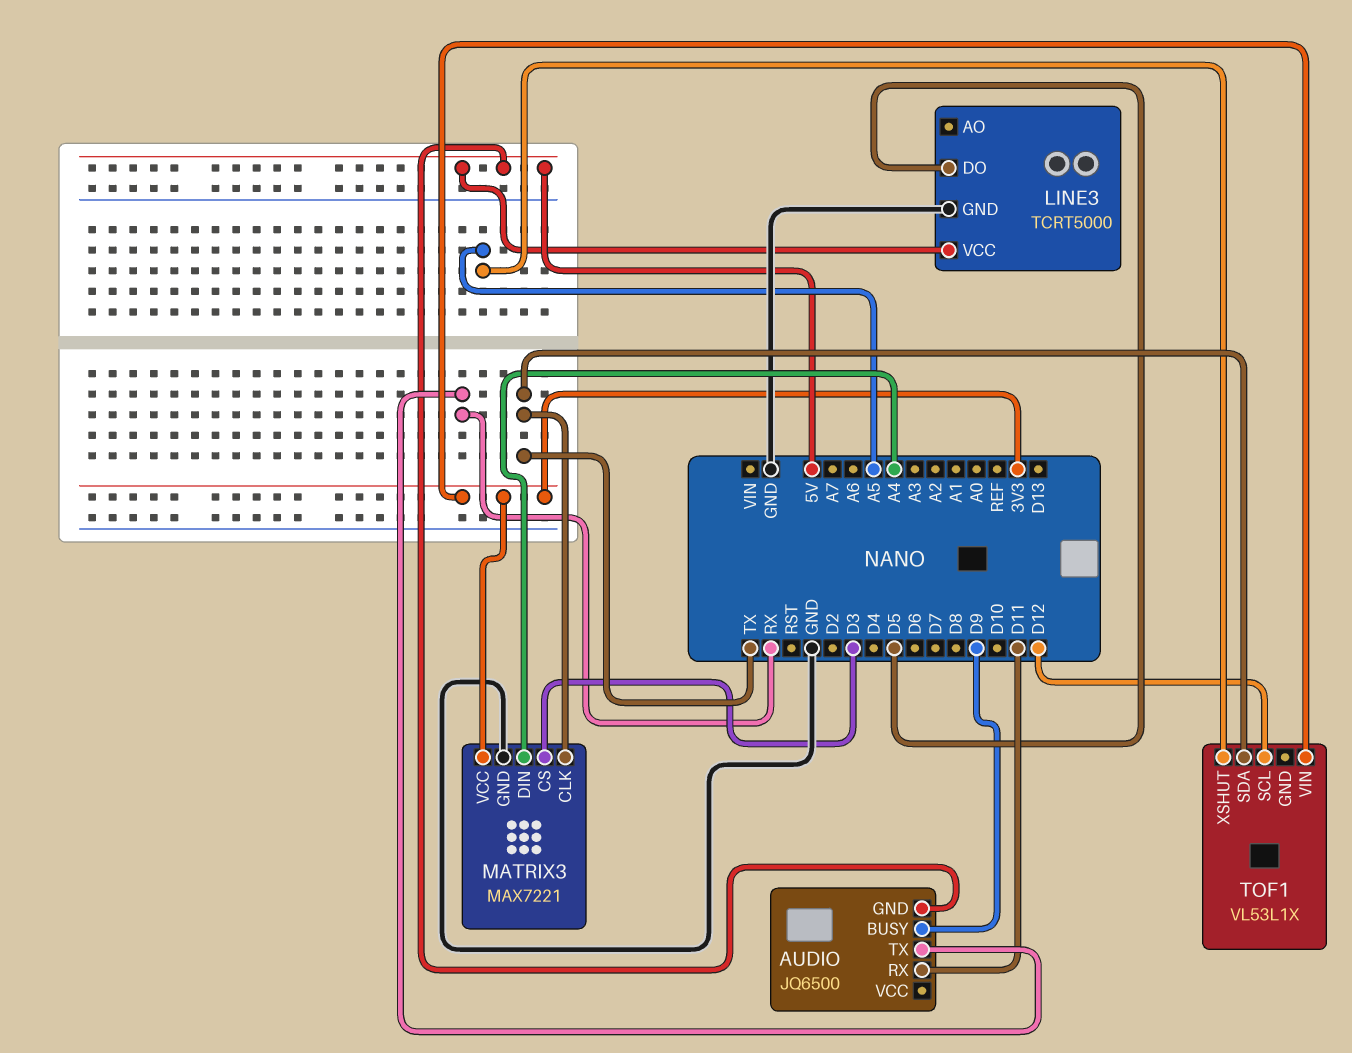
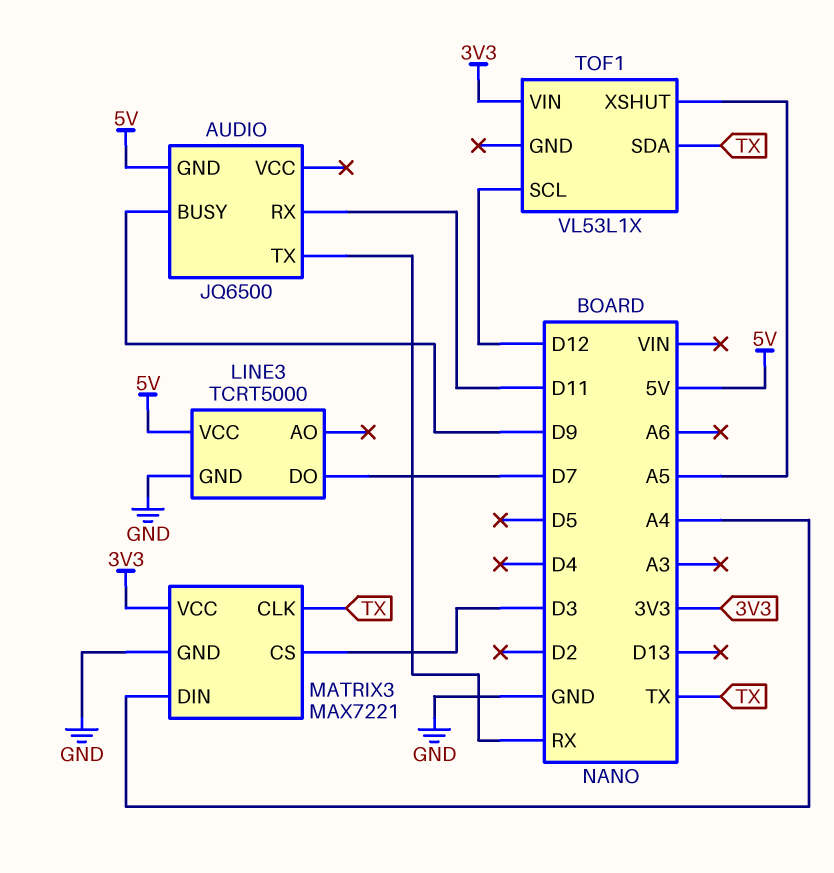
LINE3 pin DO: D5 -> D7

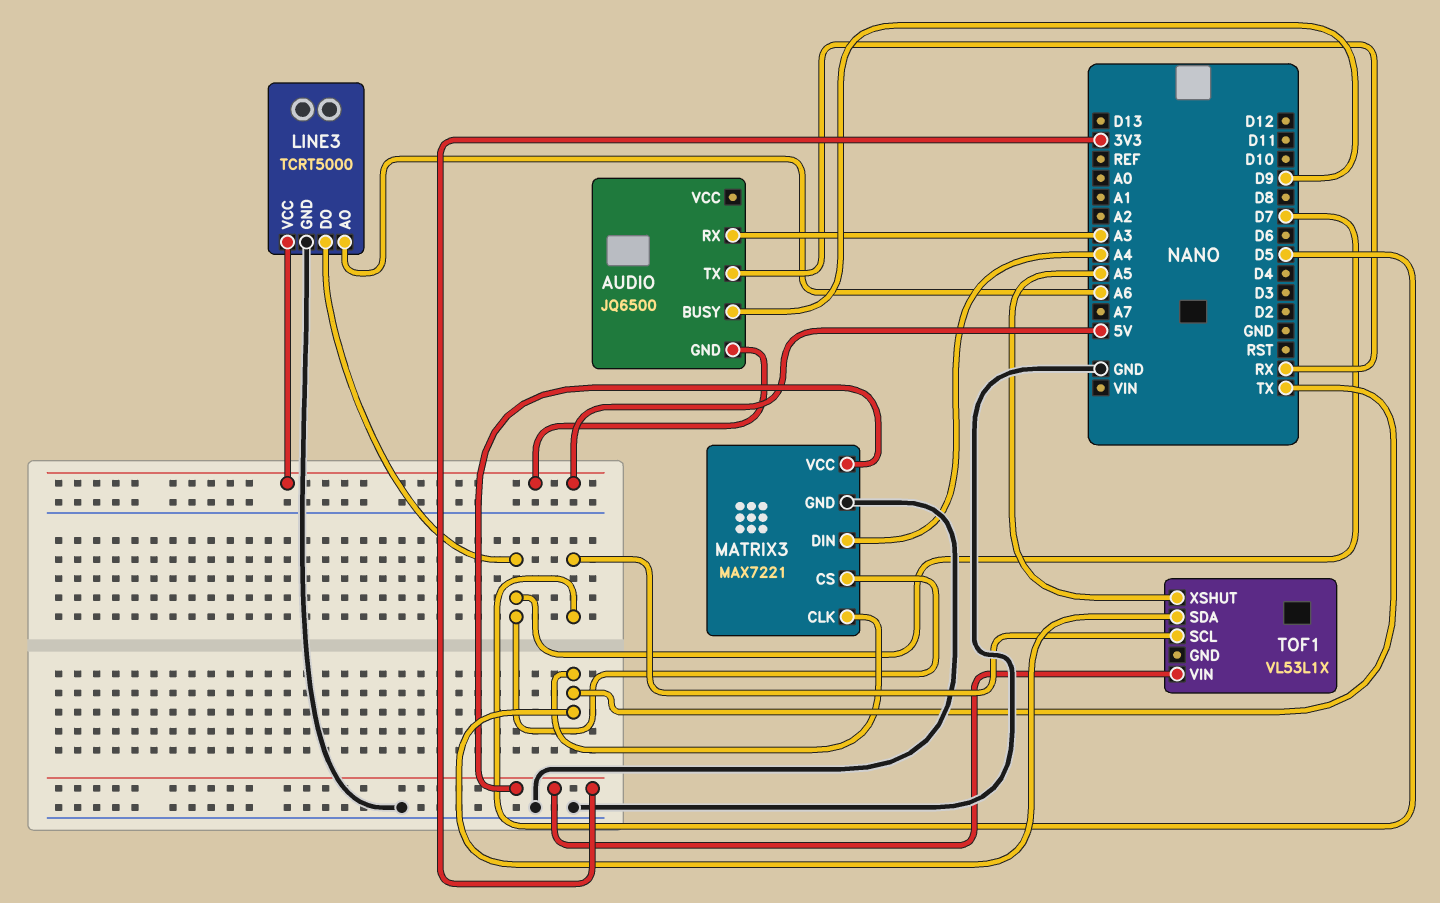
AUDIO pin RX: D11 -> A3
LINE3 pin AO: none -> A6
MATRIX3 pin CS: D3 -> D7
TOF1 pin SCL: D12 -> D5

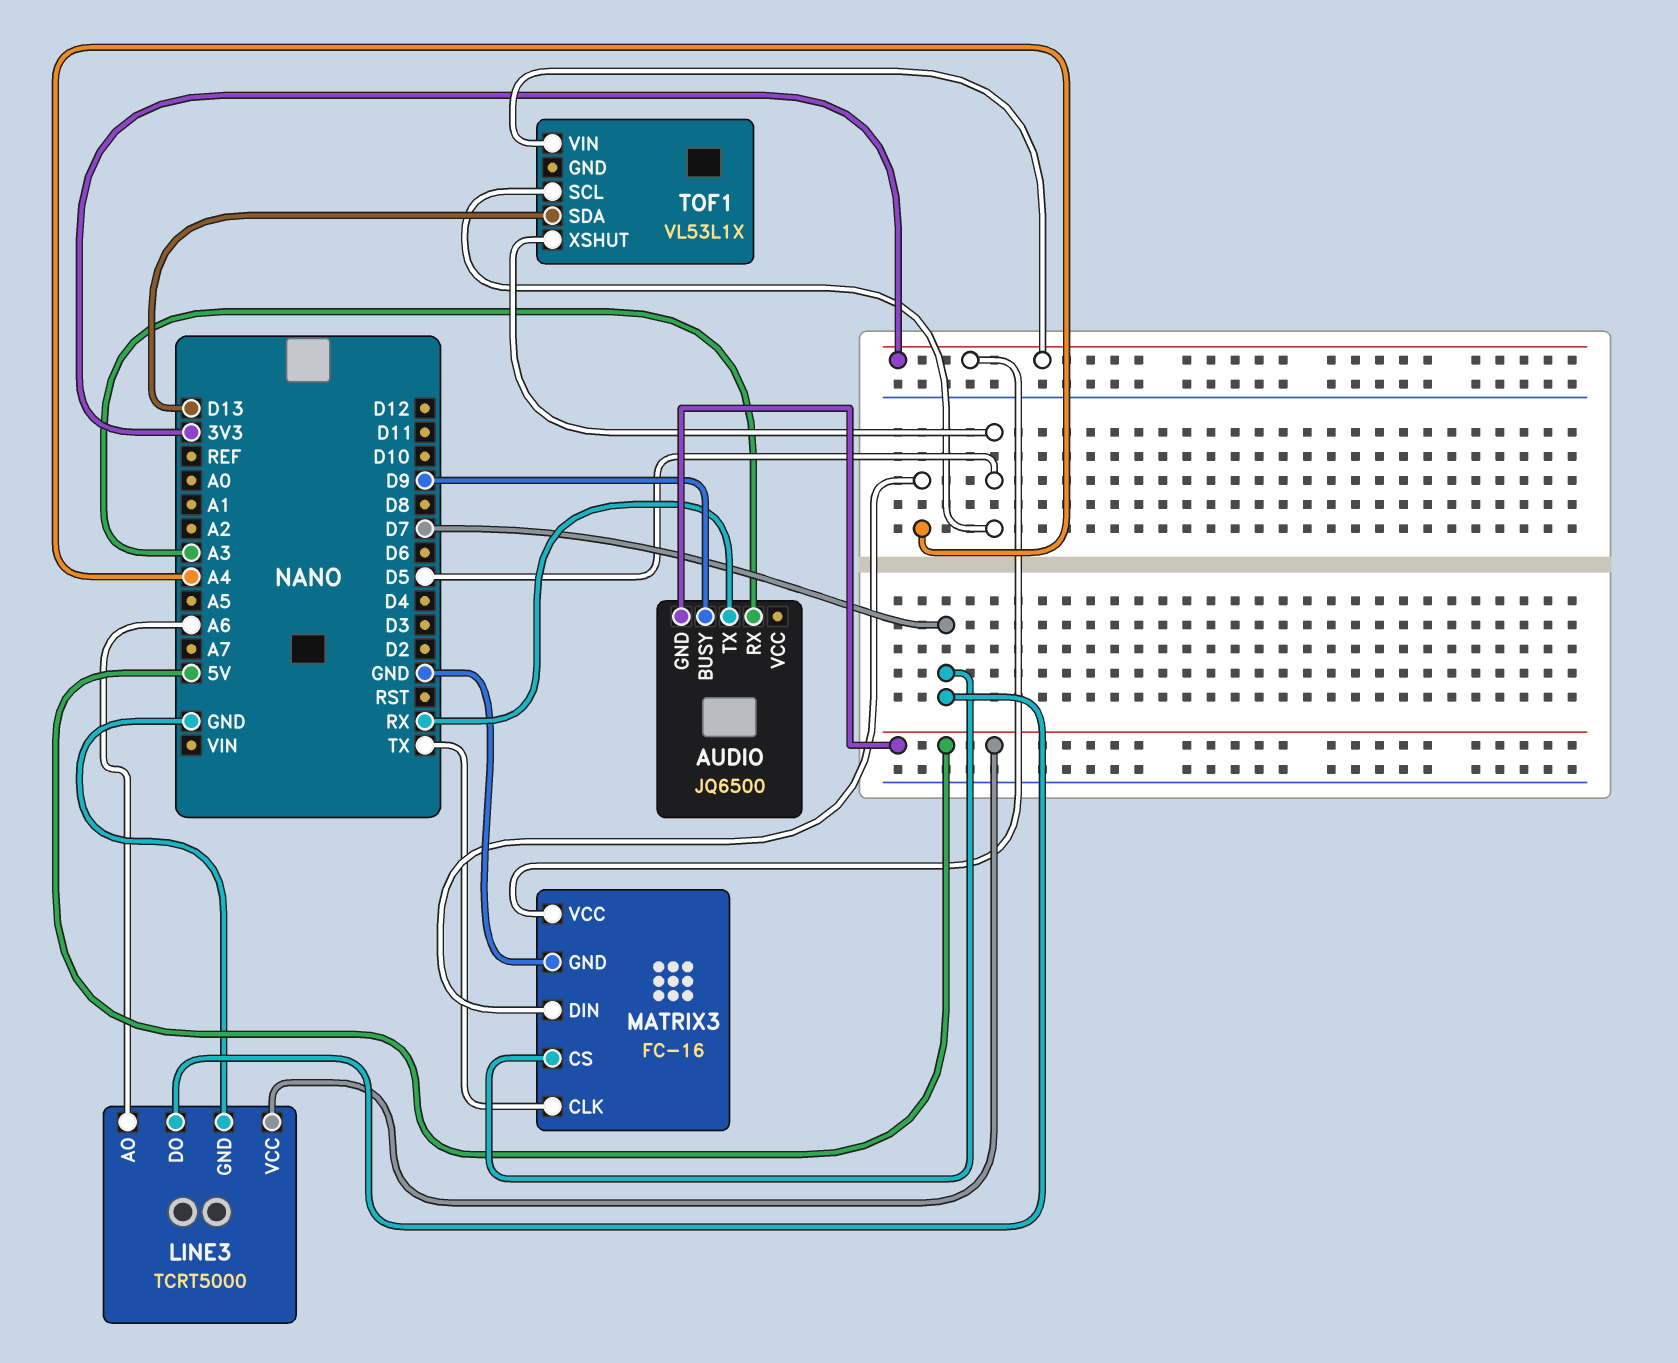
MATRIX3: MAX7221 -> FC-16
TOF1 pin SDA: TX -> D13
TOF1 pin XSHUT: A5 -> D5

